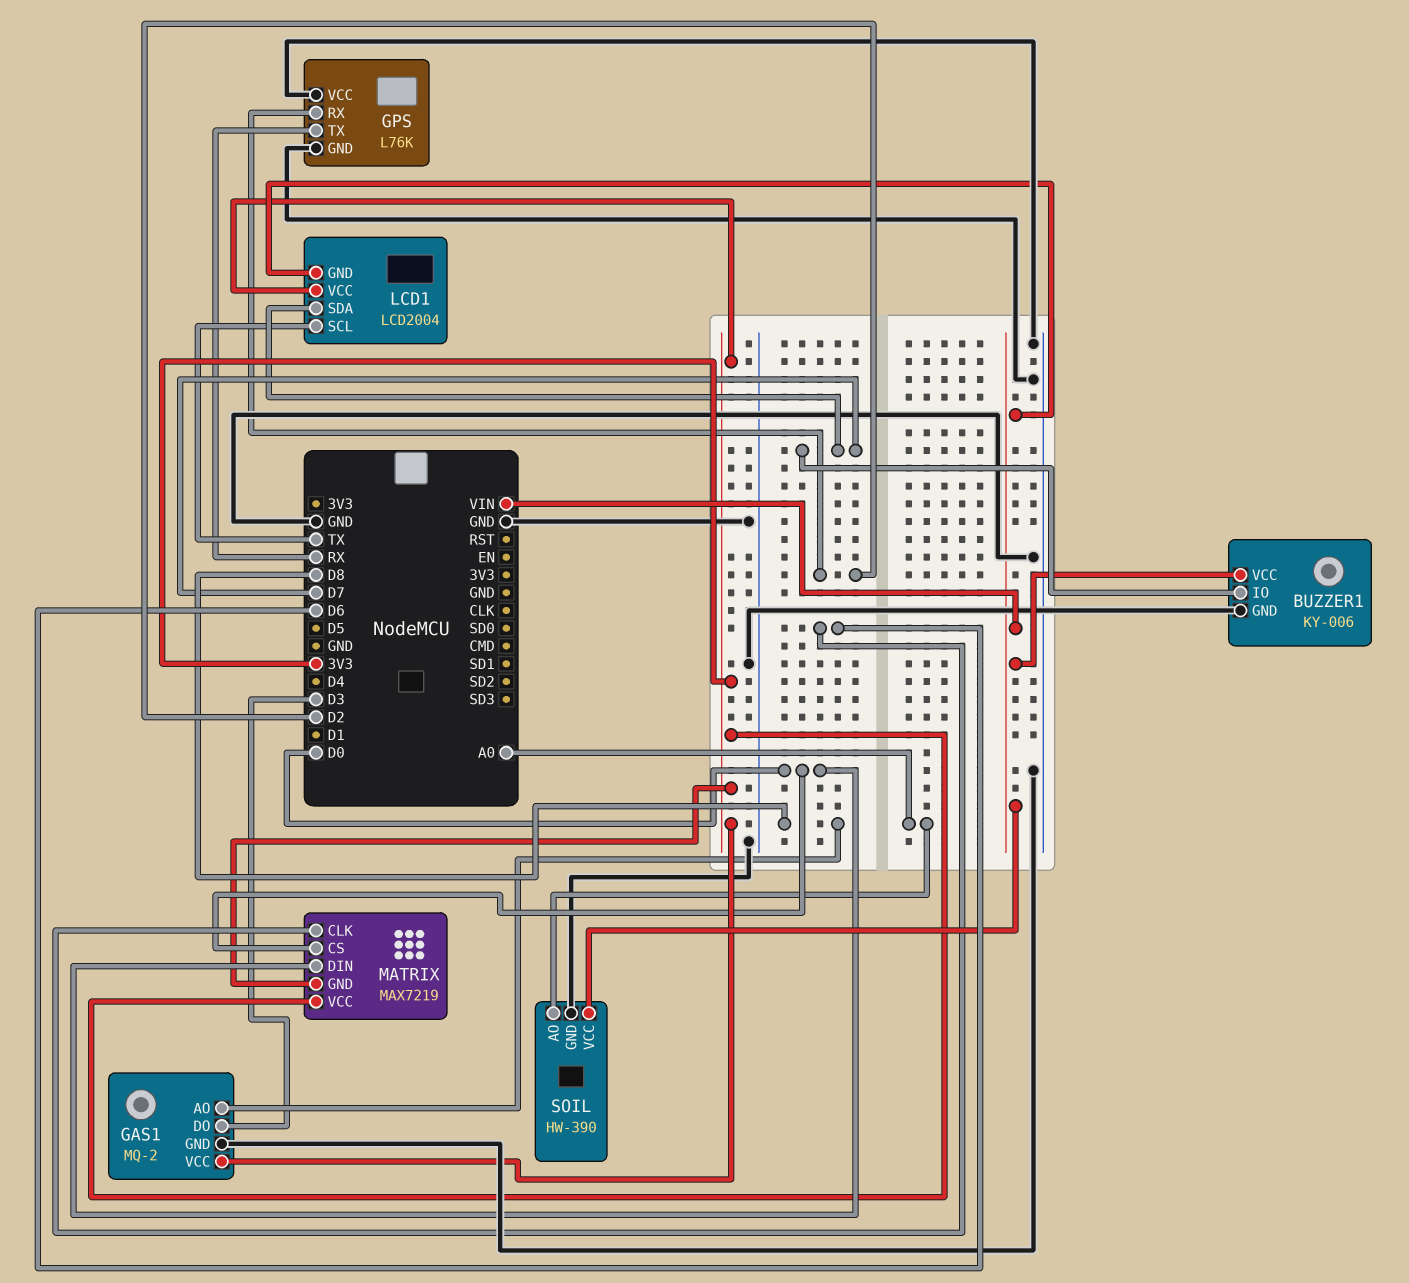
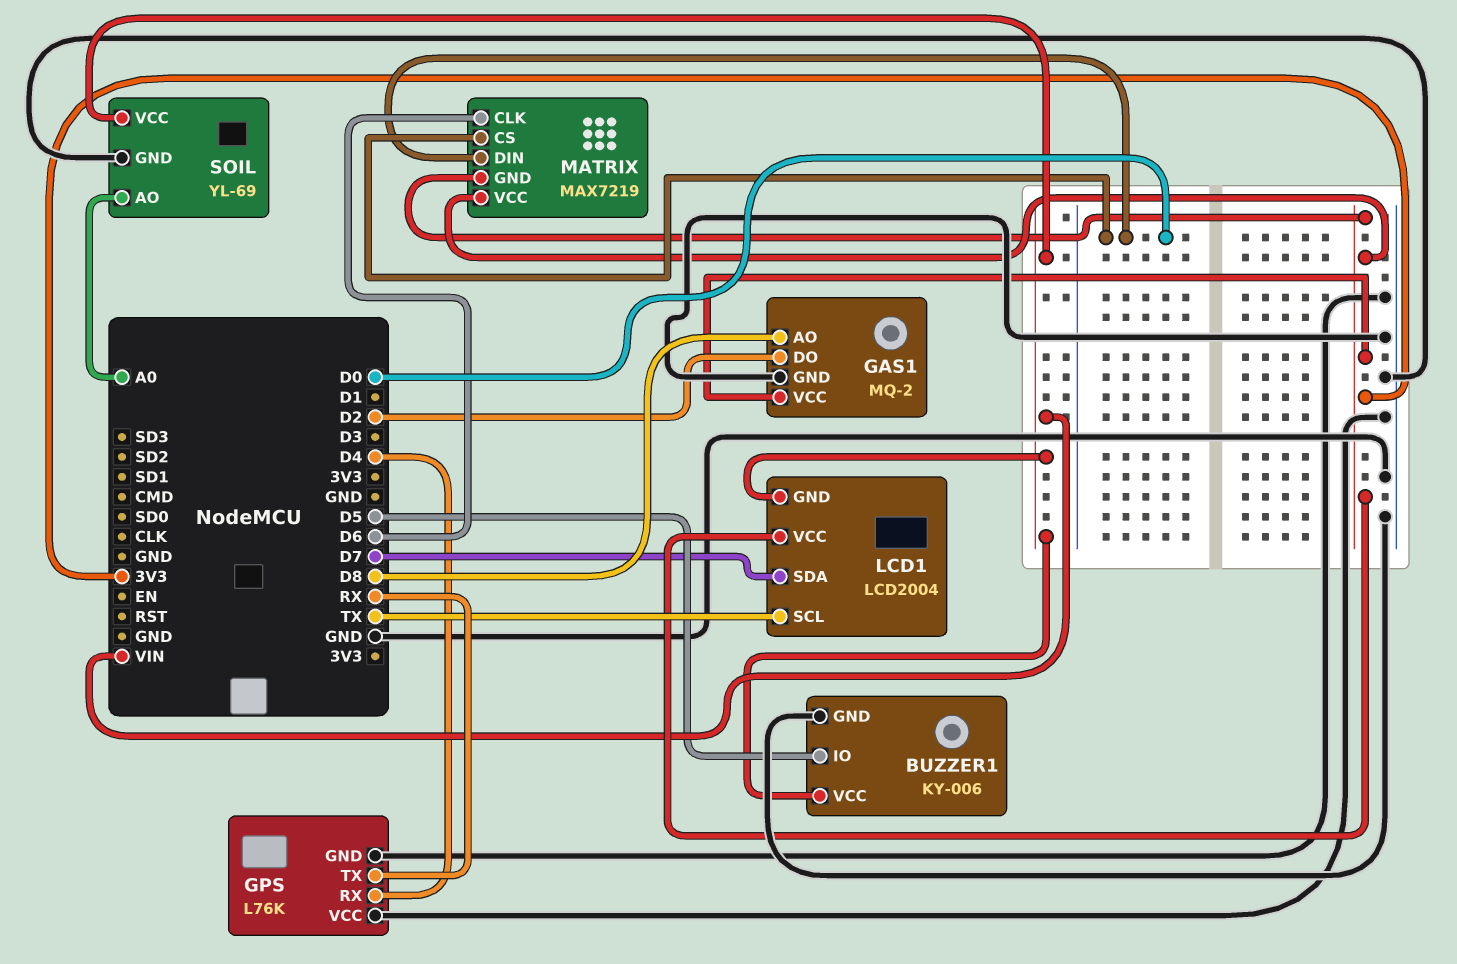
BUZZER1 pin IO: D7 -> D5
GAS1 pin DO: D3 -> D2
GPS pin RX: D2 -> D4
SOIL: HW-390 -> YL-69

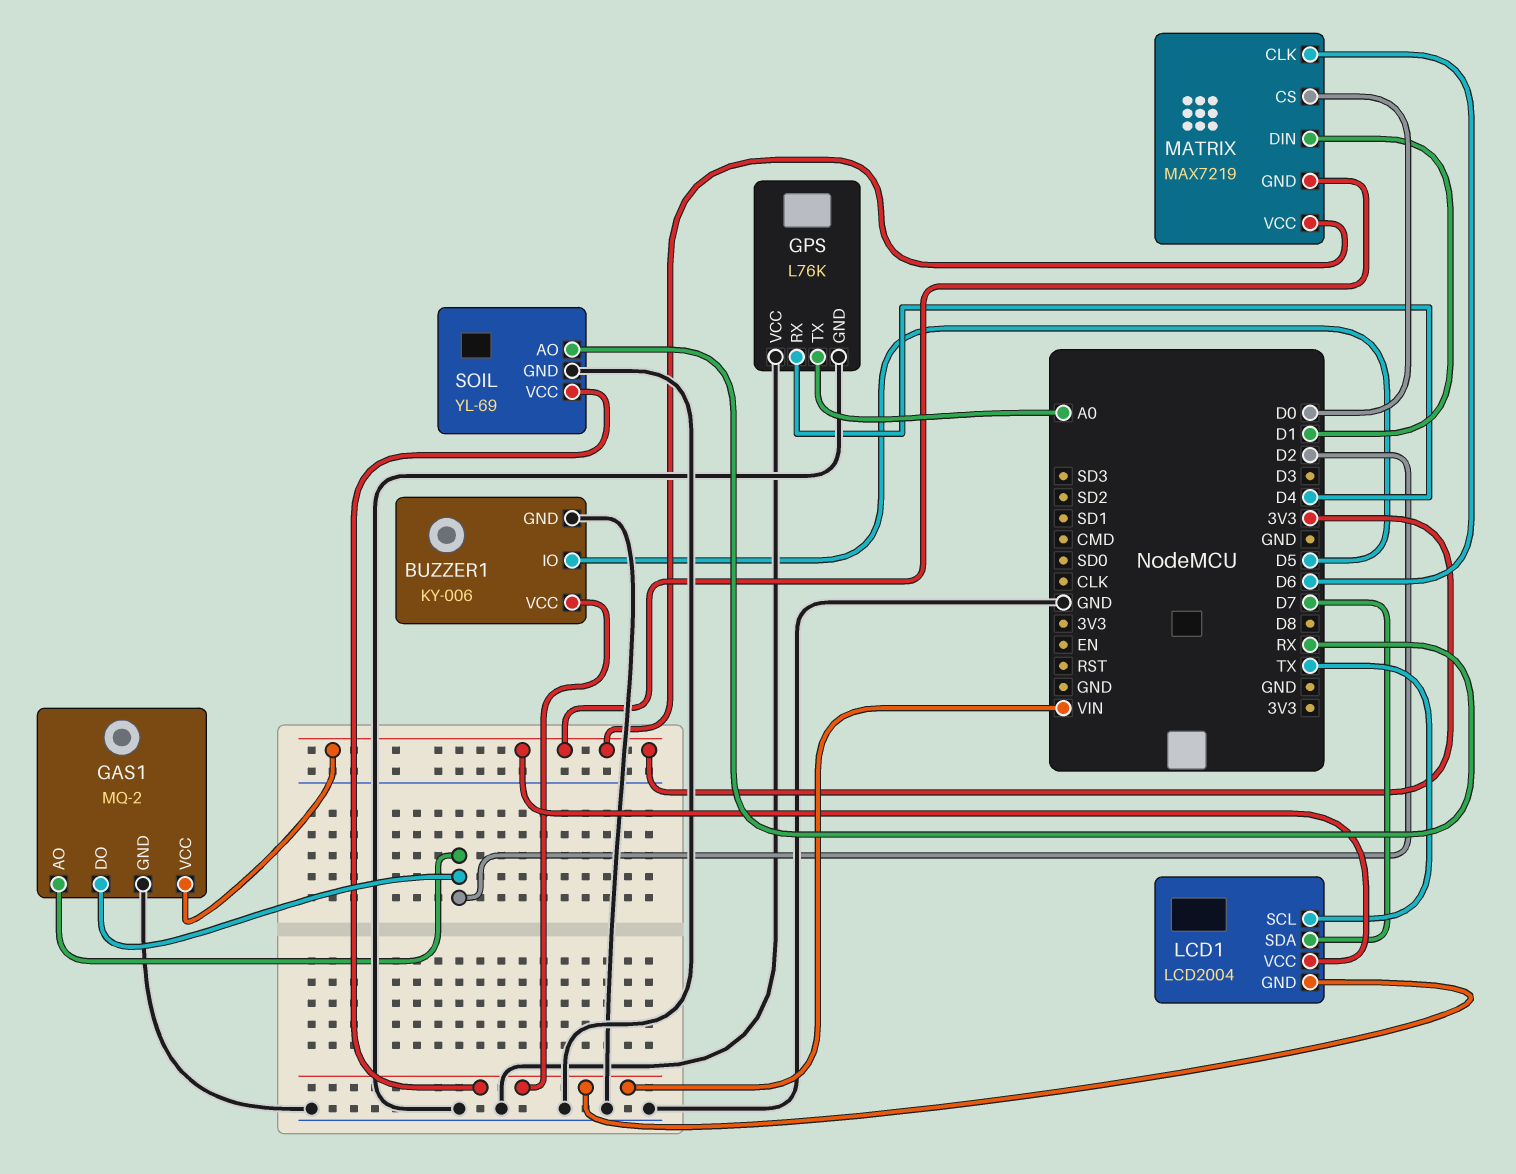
GAS1 pin AO: D8 -> D2
GPS pin TX: RX -> A0
MATRIX pin DIN: D0 -> D1
SOIL pin AO: A0 -> RX

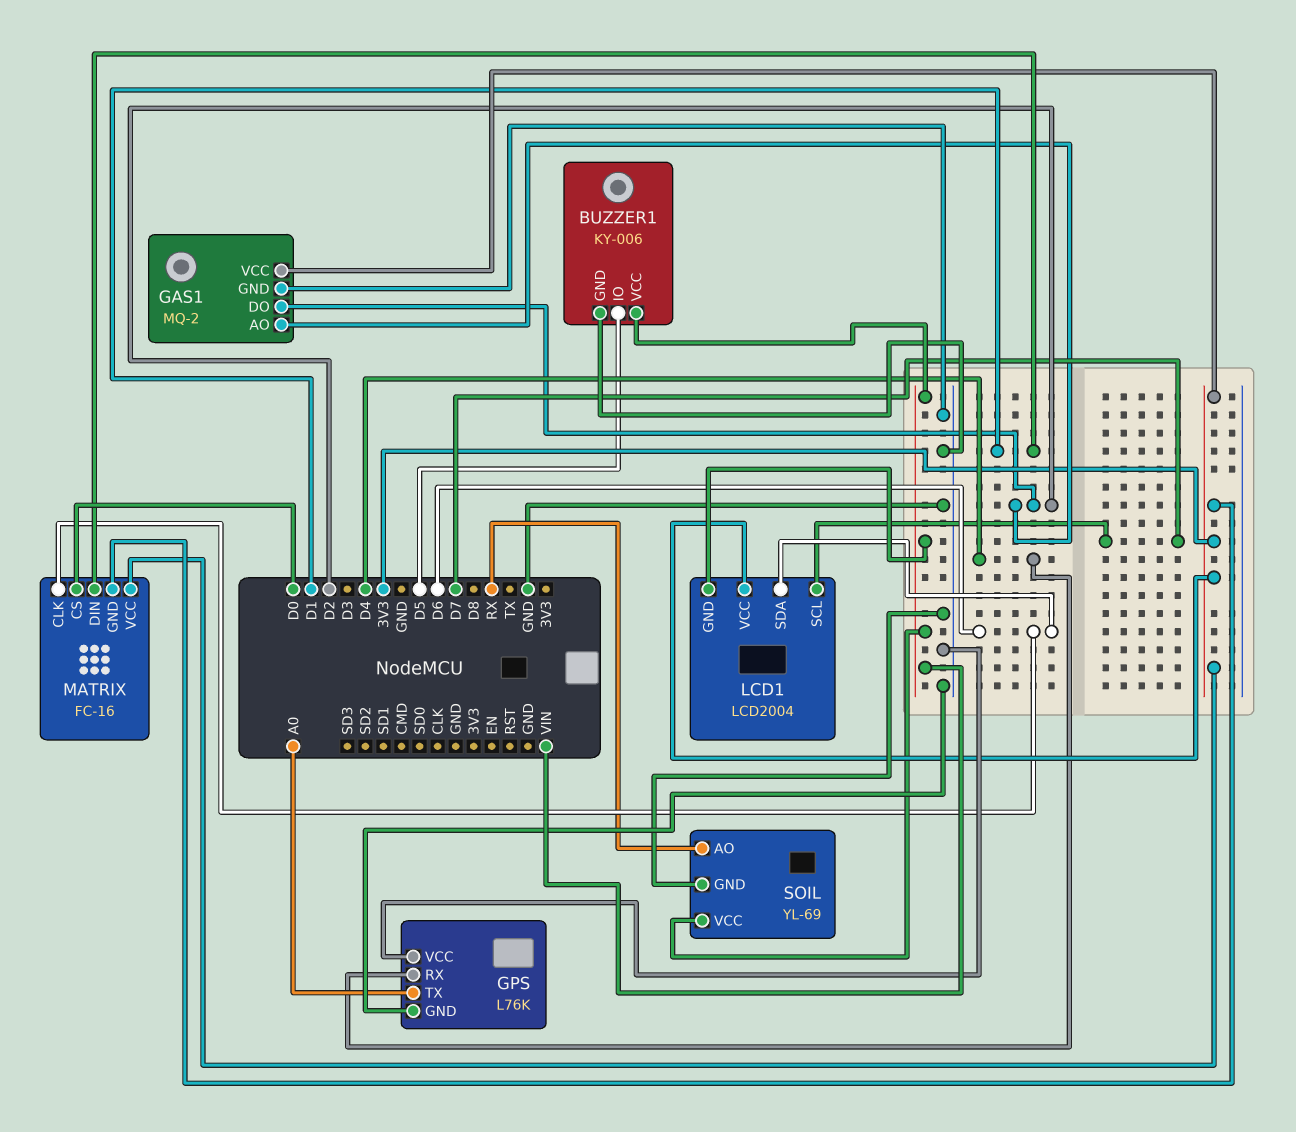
LCD1 pin SCL: TX -> D7
LCD1 pin SDA: D7 -> D6
MATRIX: MAX7219 -> FC-16

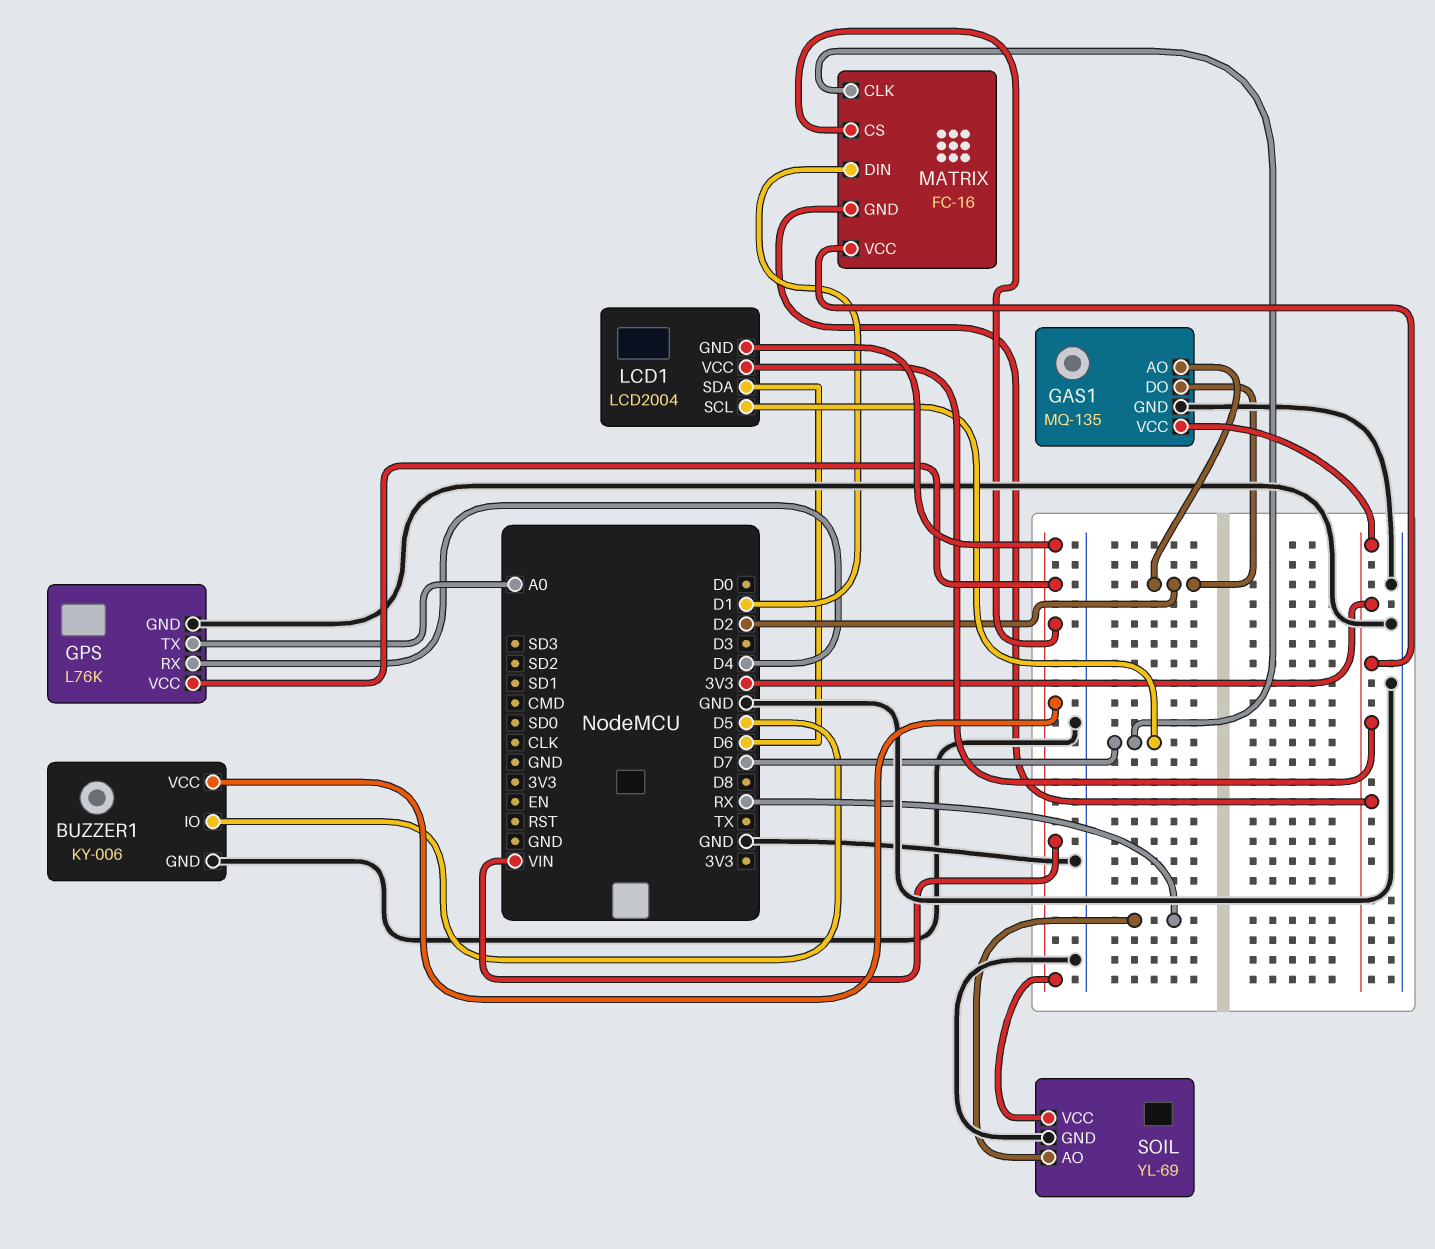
GAS1: MQ-2 -> MQ-135
GPS pin VCC: GND -> VIN
MATRIX pin CLK: D6 -> D7
MATRIX pin CS: D0 -> VIN

